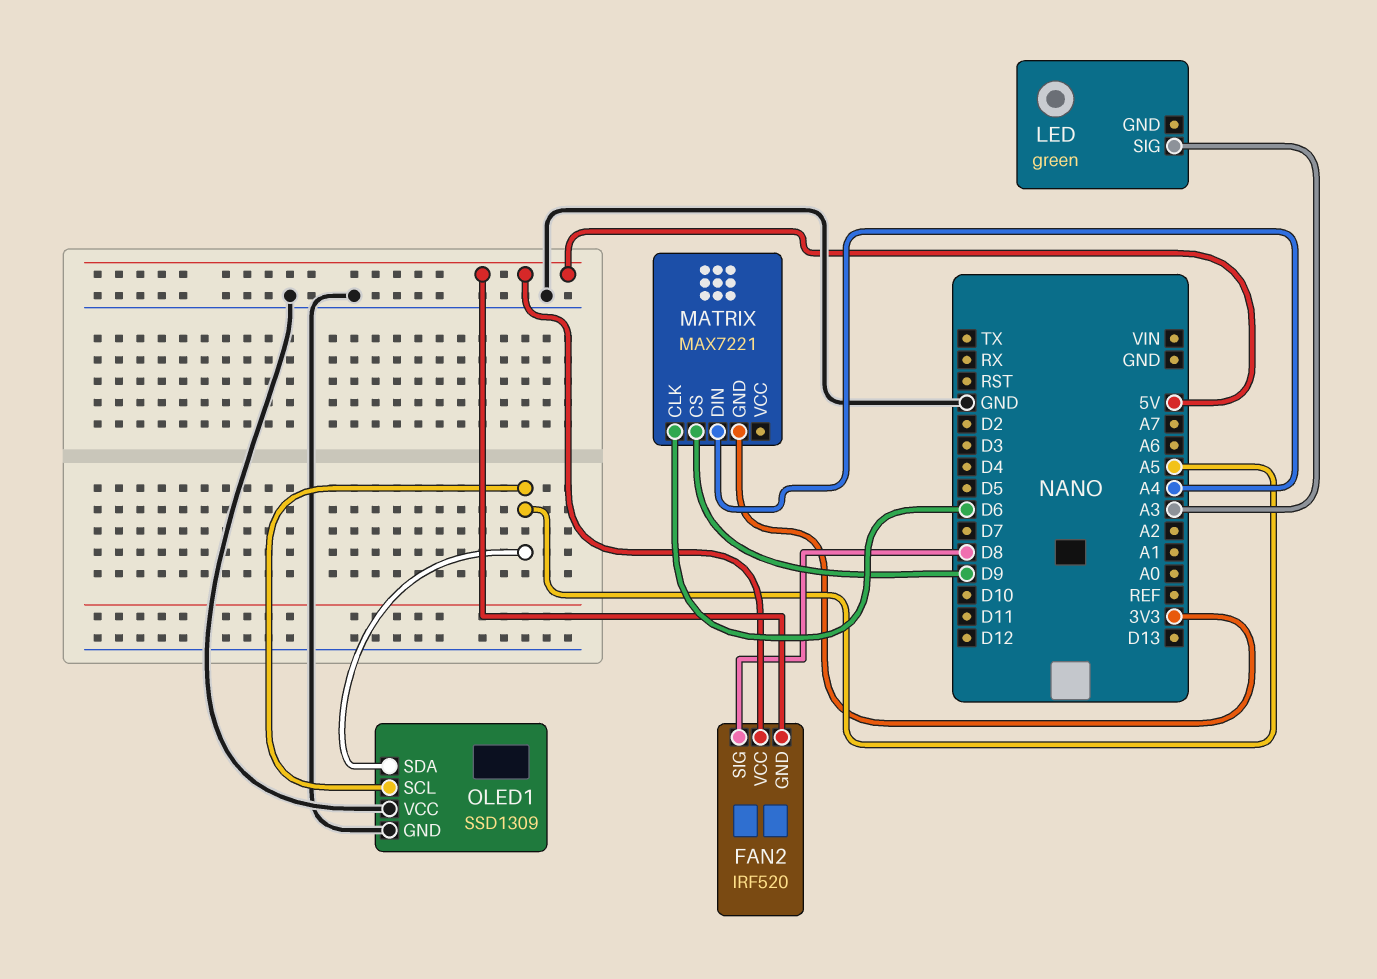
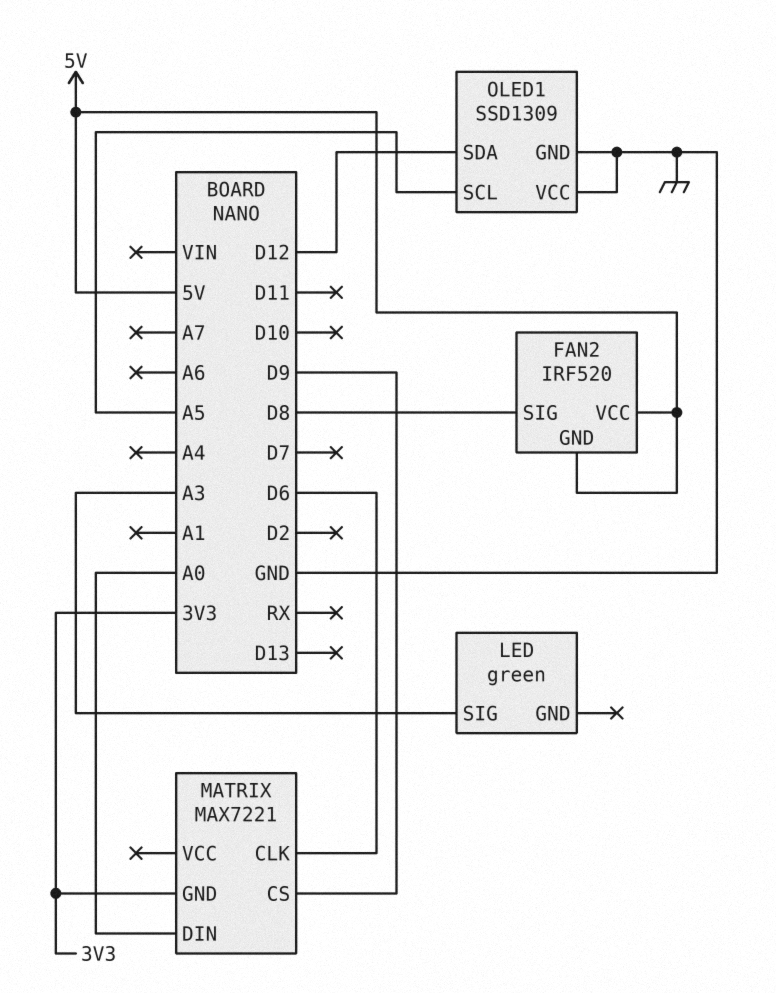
MATRIX pin DIN: A4 -> A0
OLED1 pin SDA: A5 -> D12

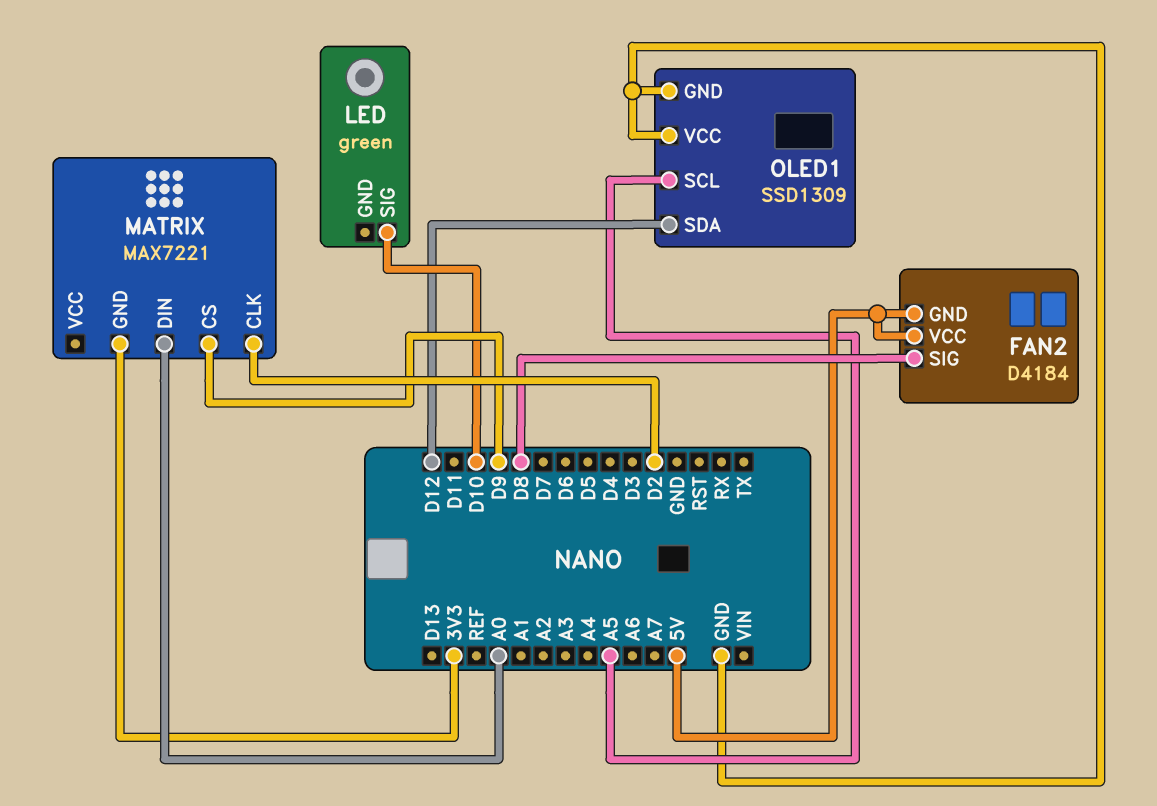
FAN2: IRF520 -> D4184
LED pin SIG: A3 -> D10
MATRIX pin CLK: D6 -> D2

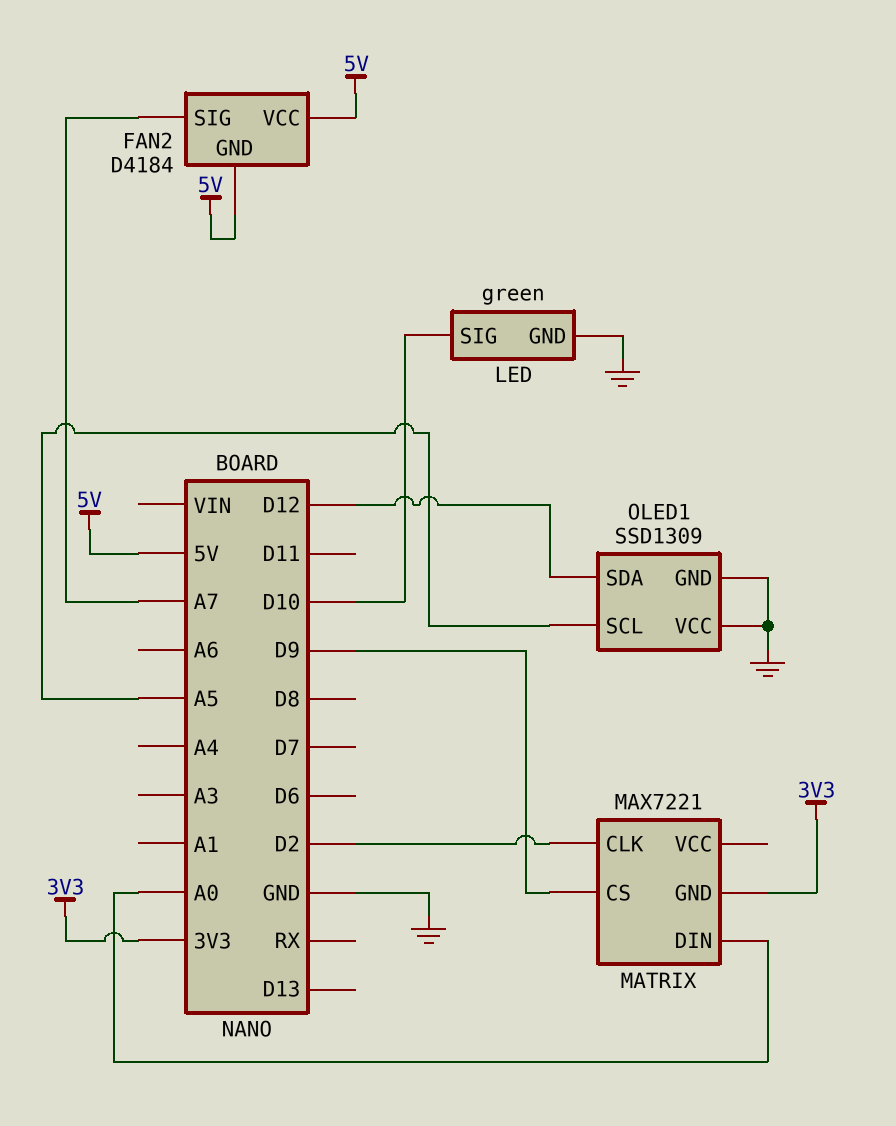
FAN2 pin SIG: D8 -> A7
LED pin GND: none -> GND

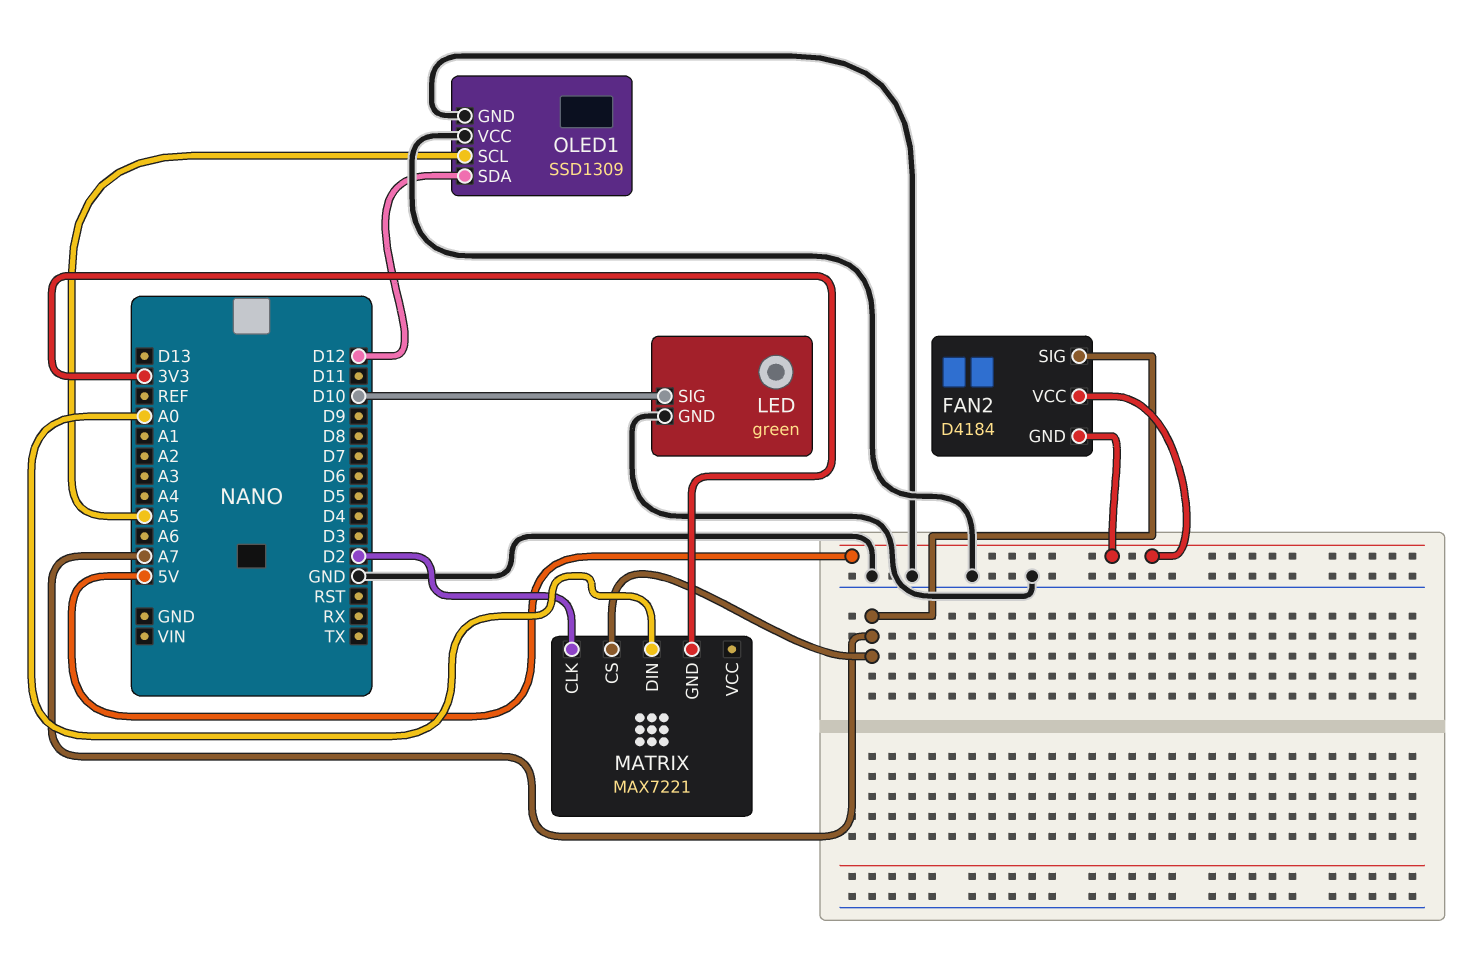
MATRIX pin CS: D9 -> A7

